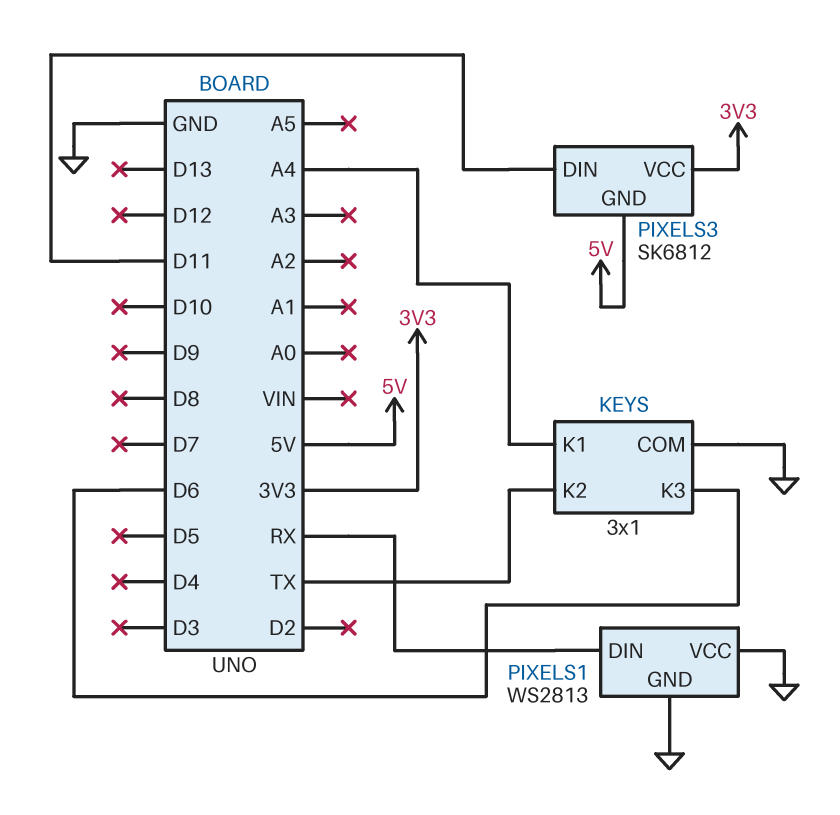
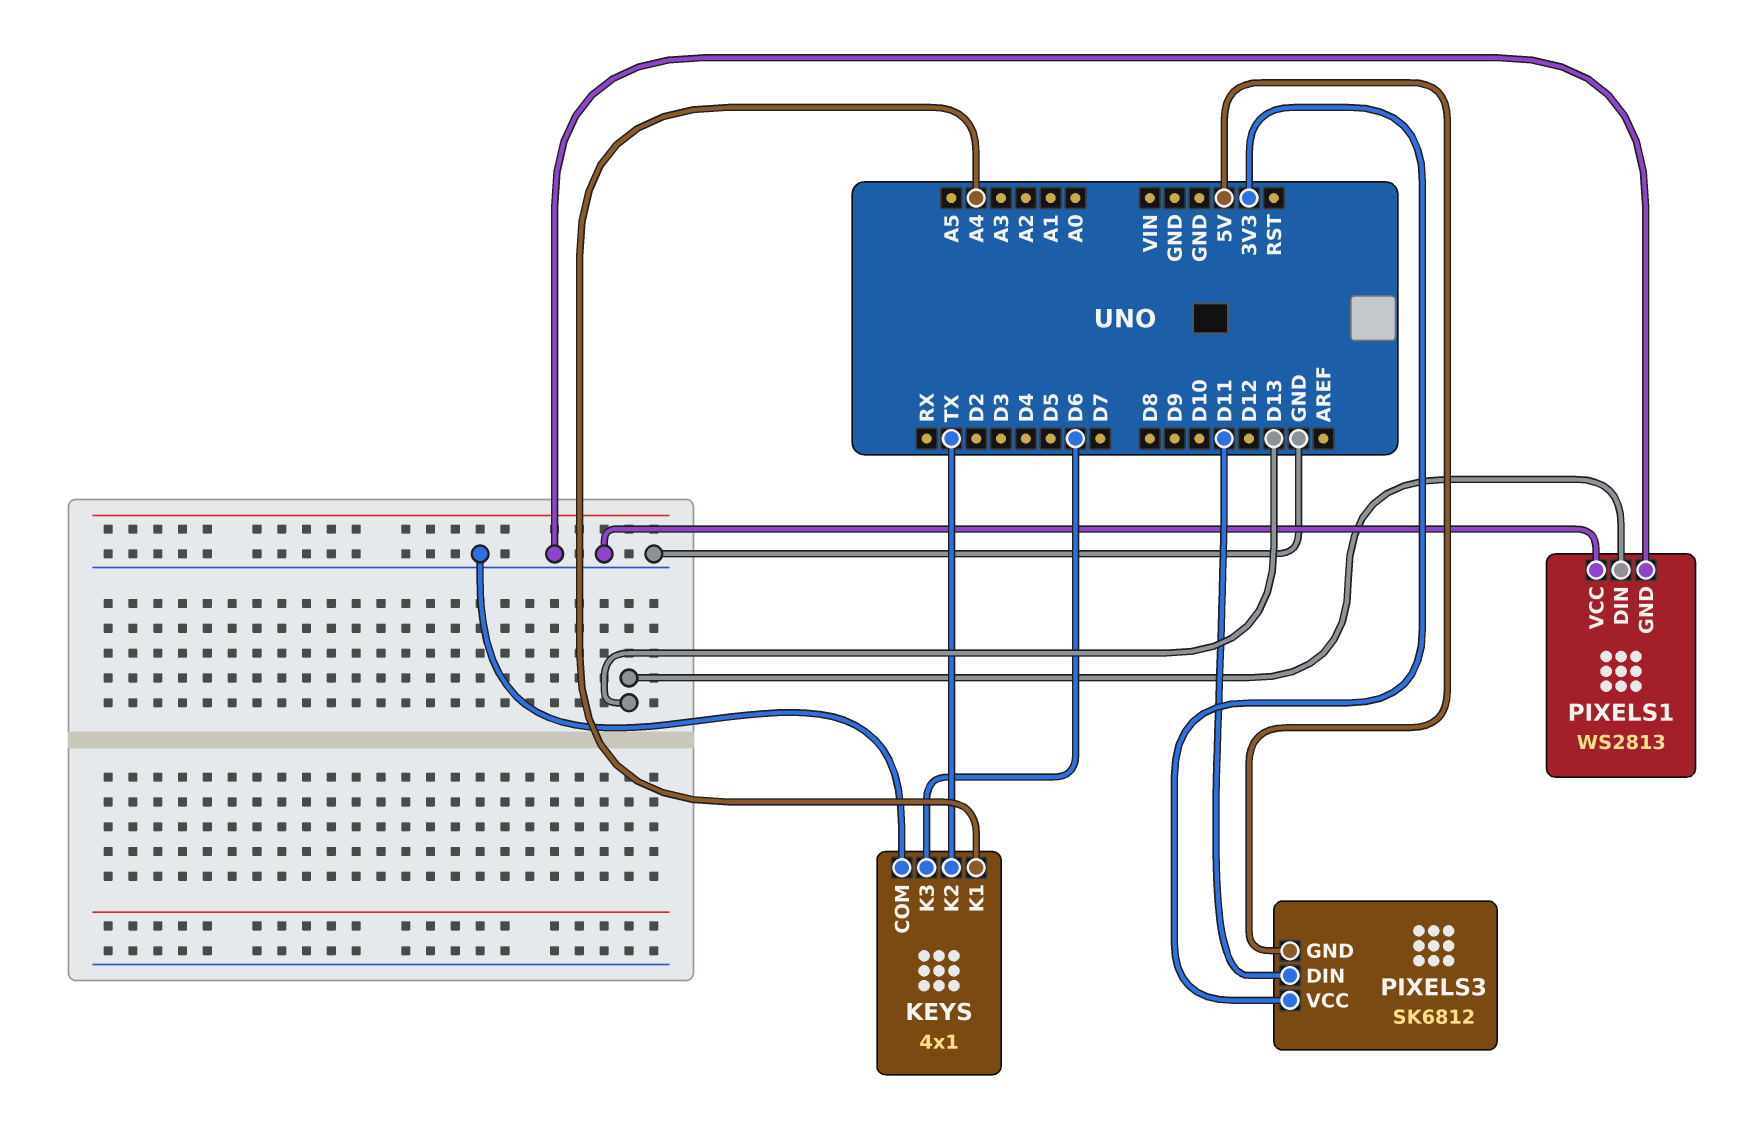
KEYS: 3x1 -> 4x1
PIXELS1 pin DIN: RX -> D13

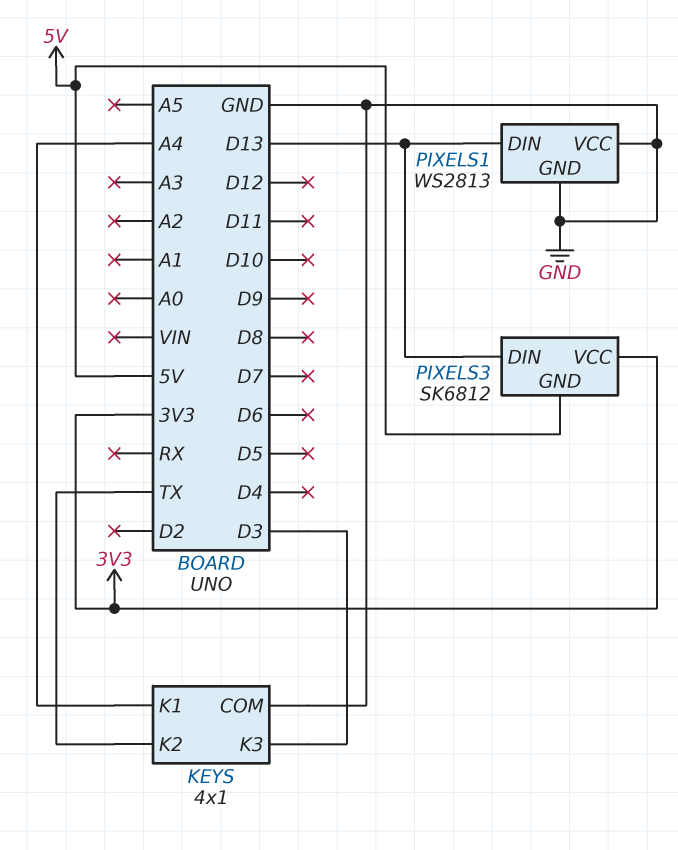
KEYS pin K3: D6 -> D3
PIXELS3 pin DIN: D11 -> D13

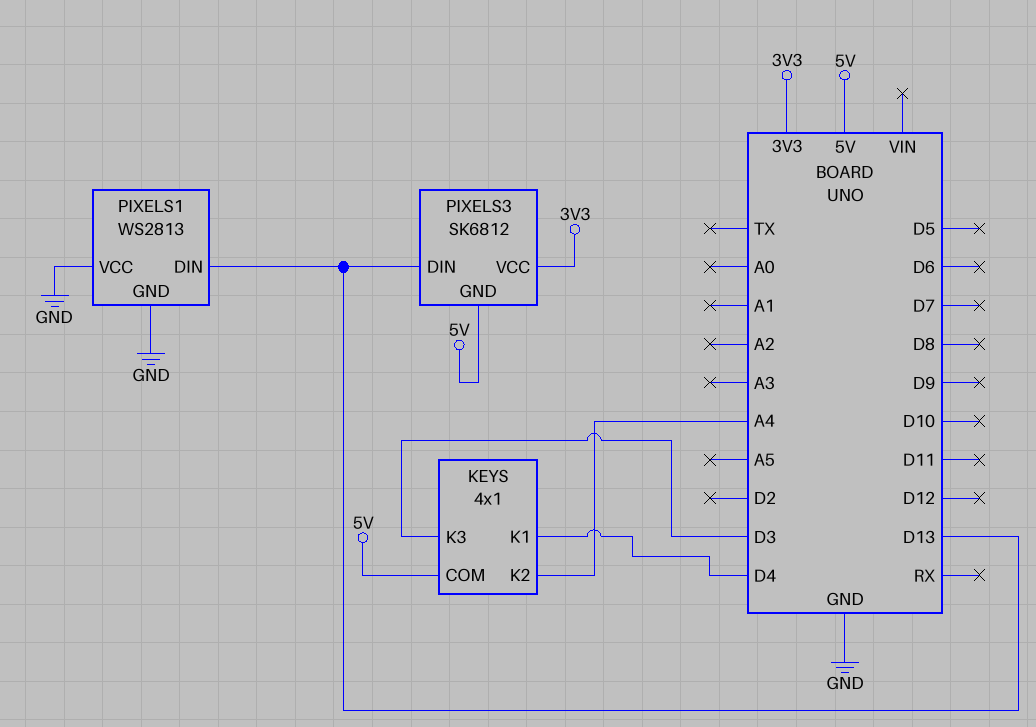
KEYS pin COM: GND -> 5V
KEYS pin K1: A4 -> D4
KEYS pin K2: TX -> A4

